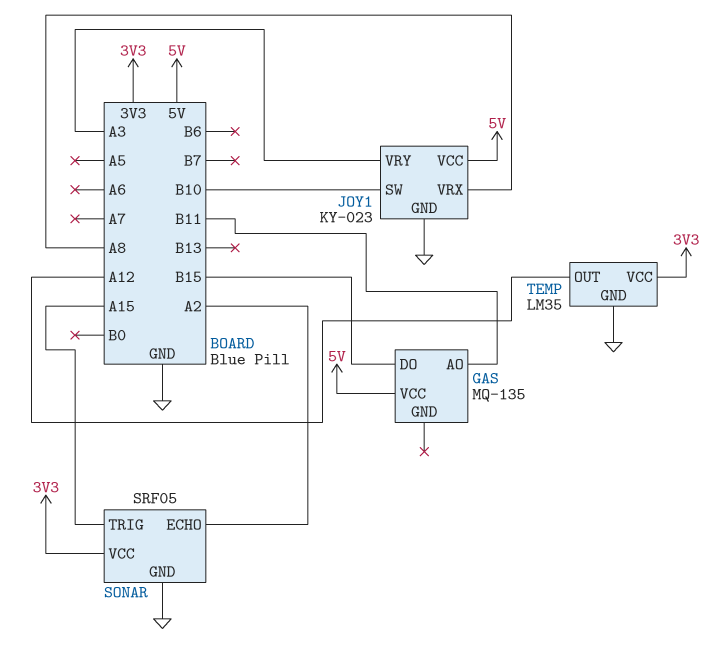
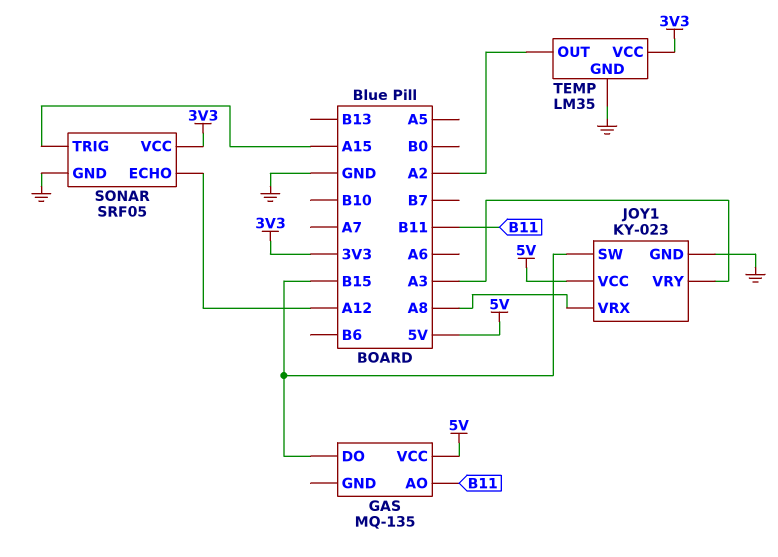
JOY1 pin SW: B10 -> B15
SONAR pin ECHO: A2 -> A12
TEMP pin OUT: A12 -> A2

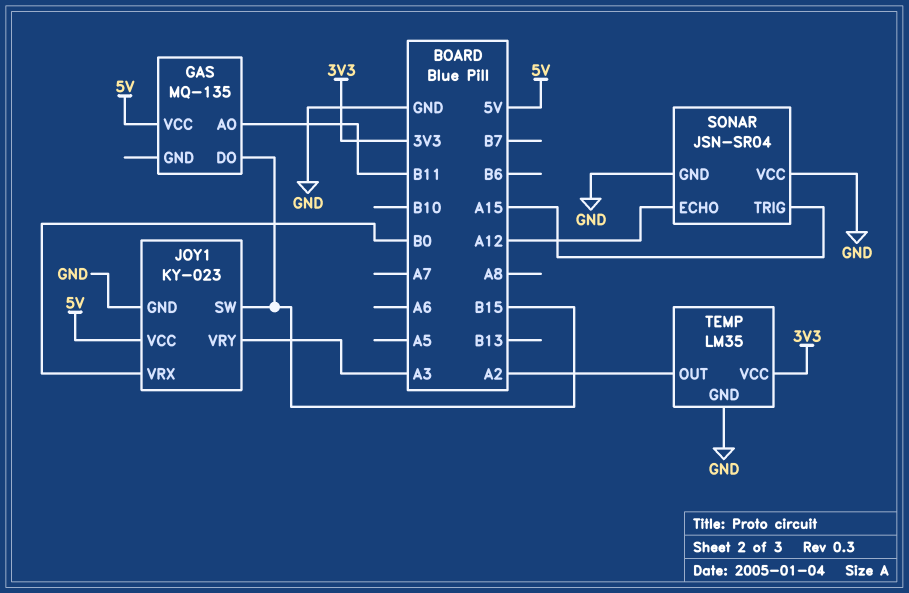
JOY1 pin VRX: A8 -> B0
SONAR: SRF05 -> JSN-SR04
SONAR pin VCC: 3V3 -> GND

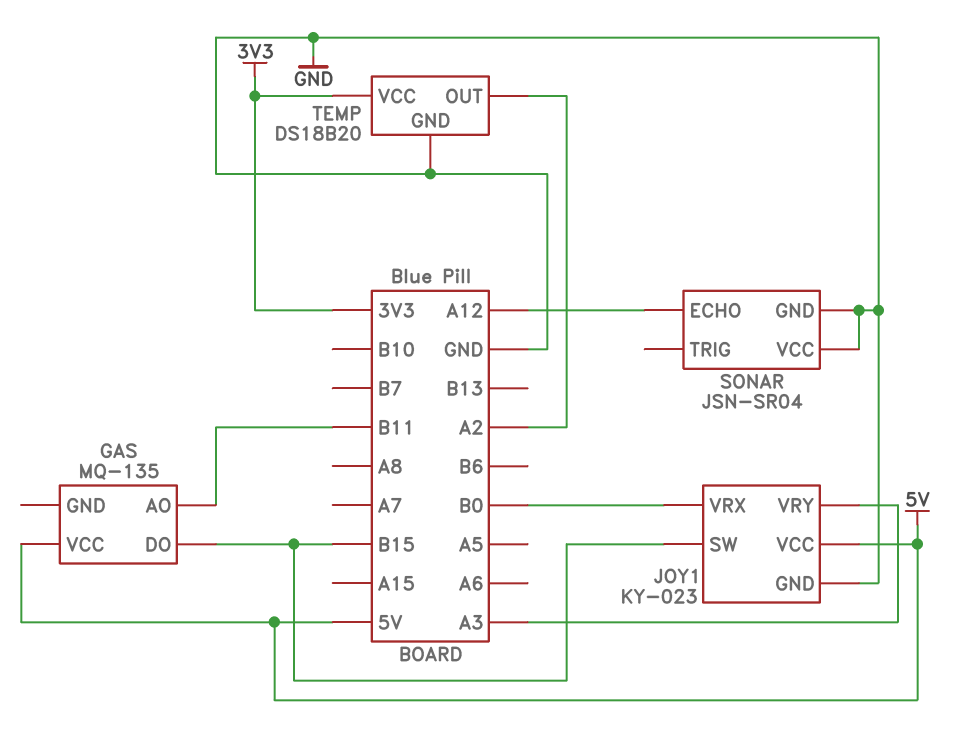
SONAR pin TRIG: A15 -> none
TEMP: LM35 -> DS18B20

